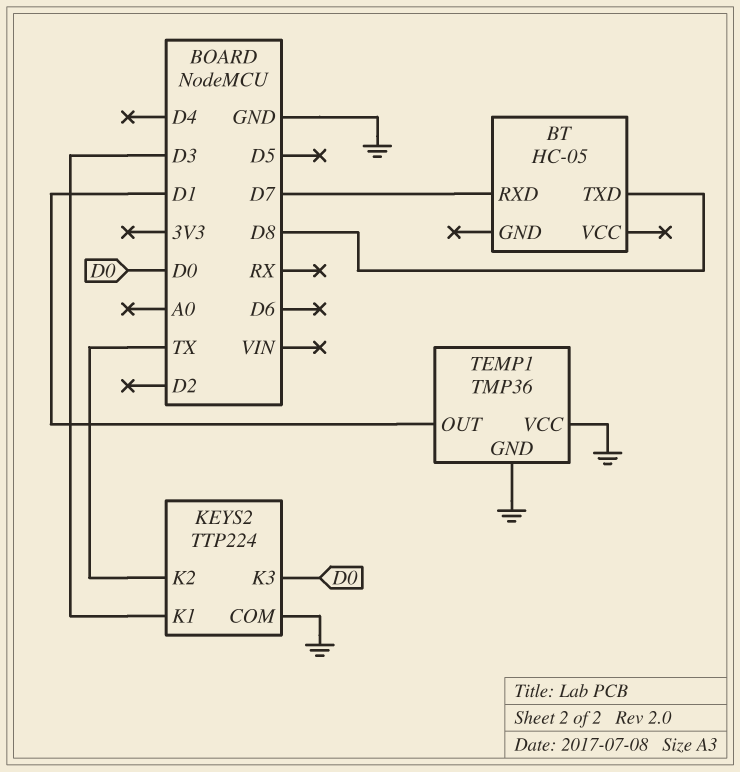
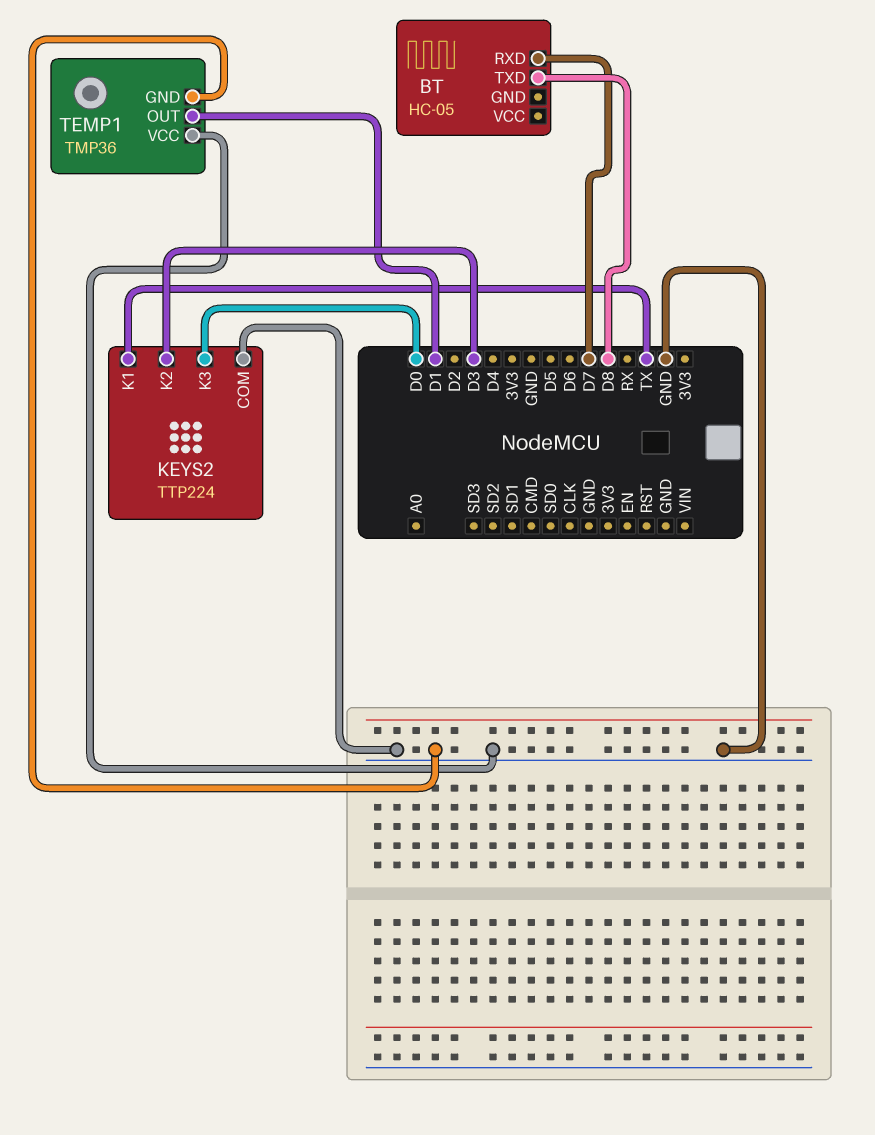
KEYS2 pin K1: D3 -> TX
KEYS2 pin K2: TX -> D3

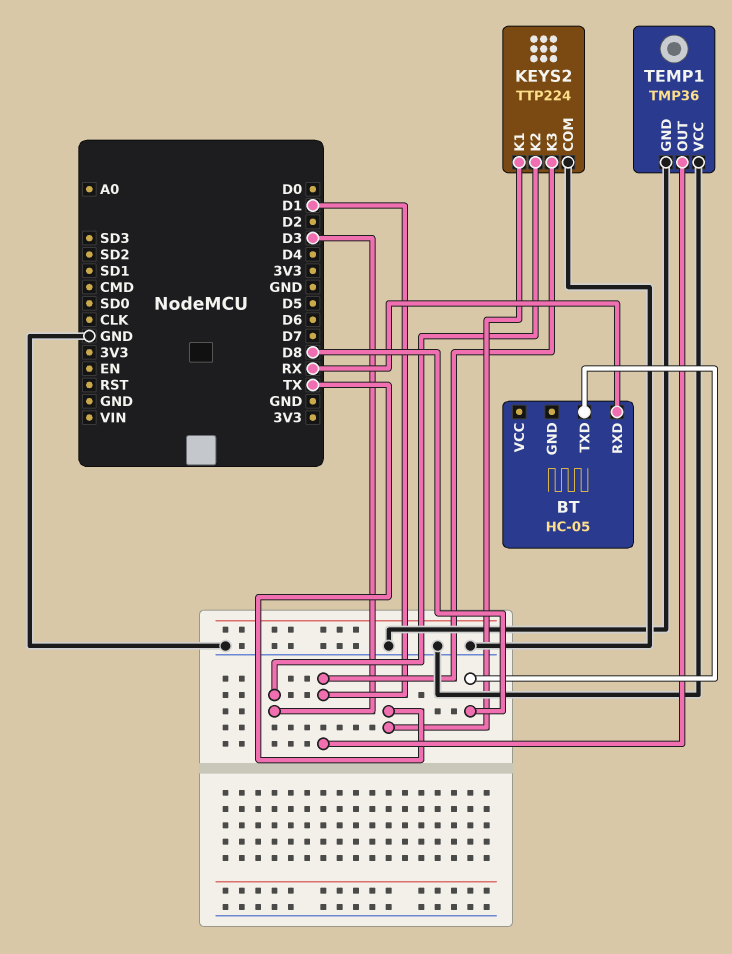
BT pin RXD: D7 -> RX
KEYS2 pin K3: D0 -> D1

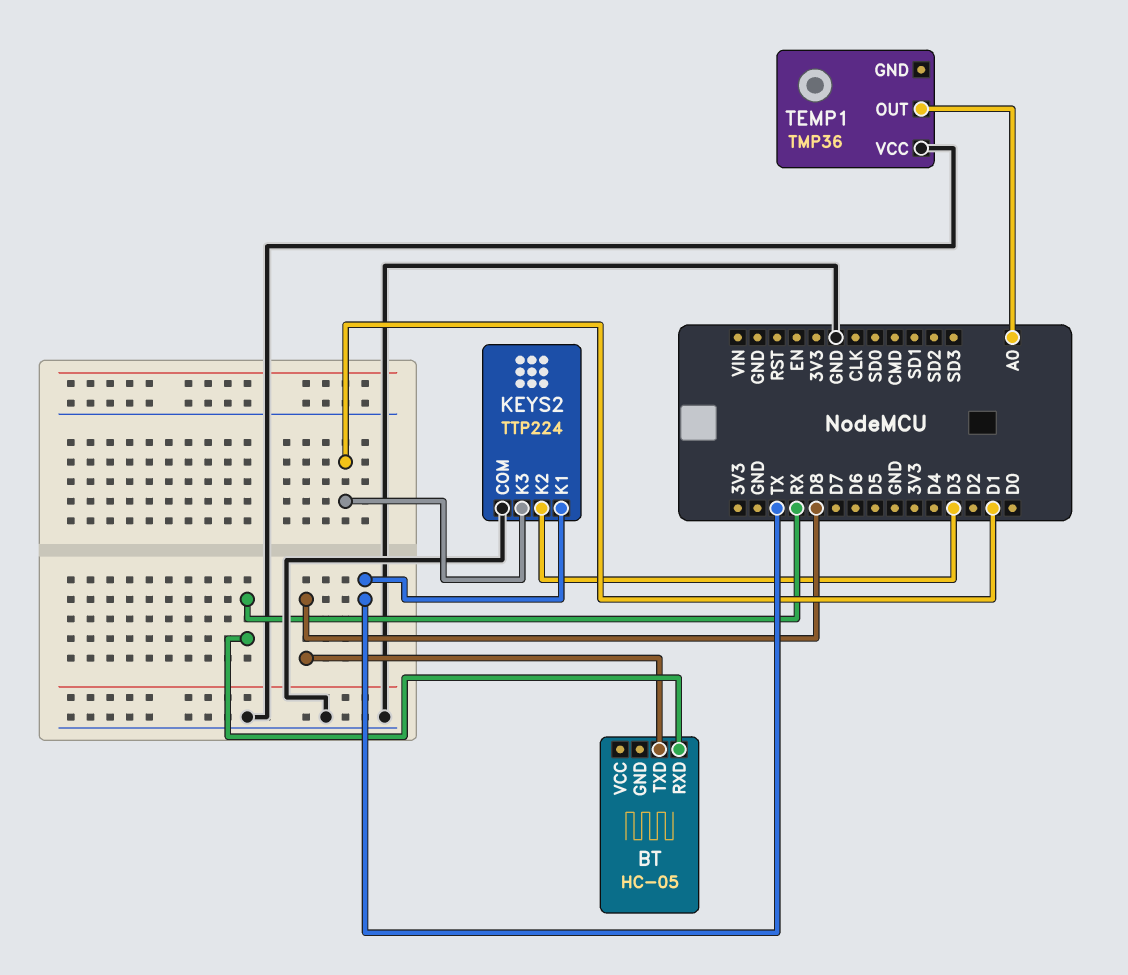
TEMP1 pin GND: GND -> none
TEMP1 pin OUT: D1 -> A0

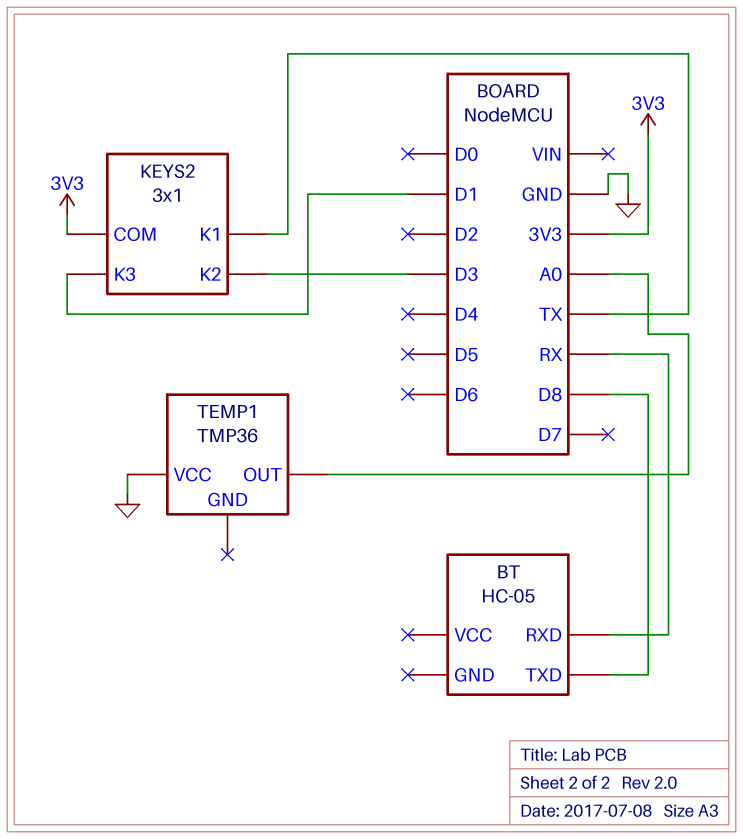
KEYS2: TTP224 -> 3x1
KEYS2 pin COM: GND -> 3V3

